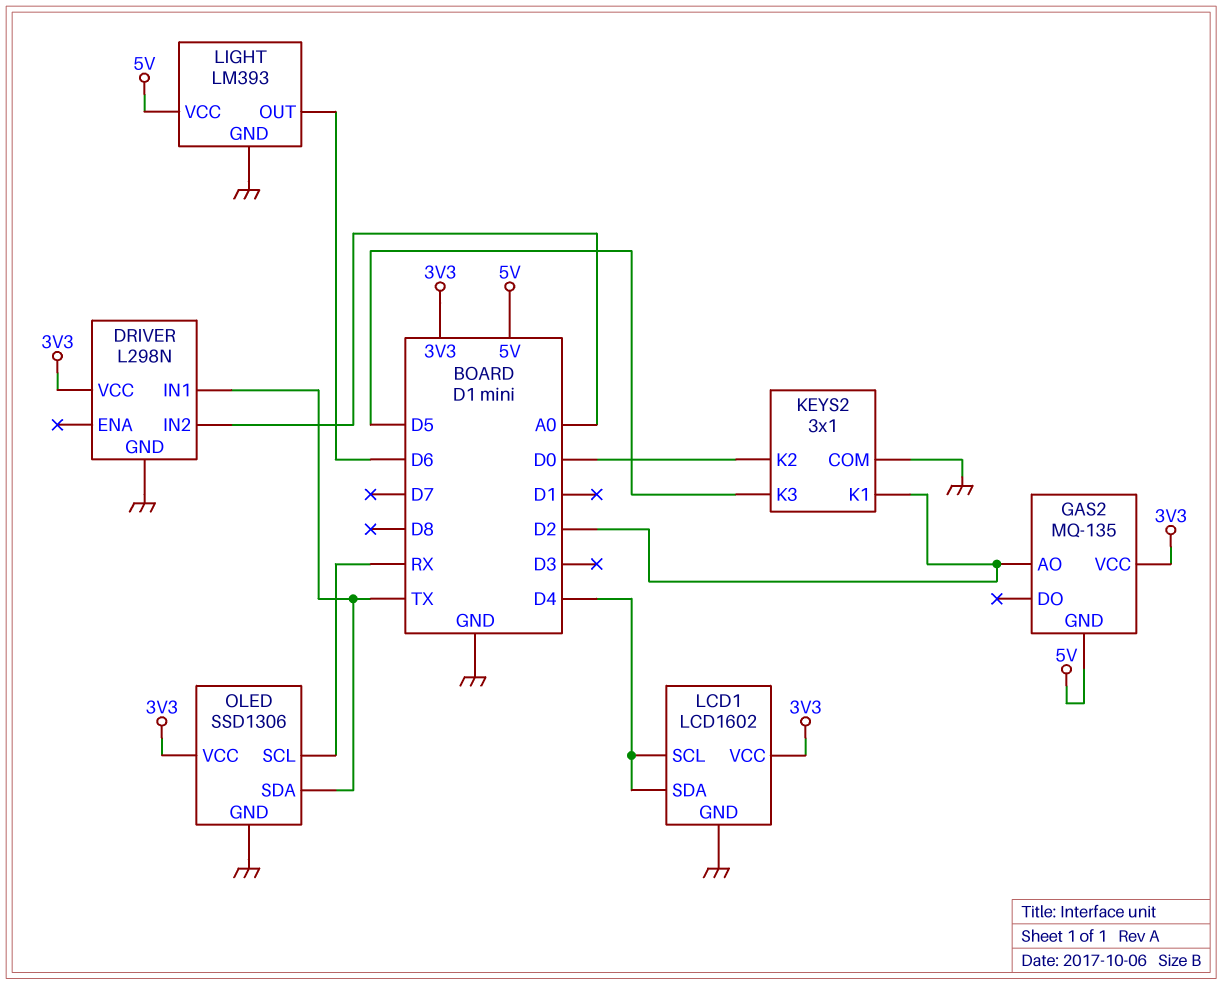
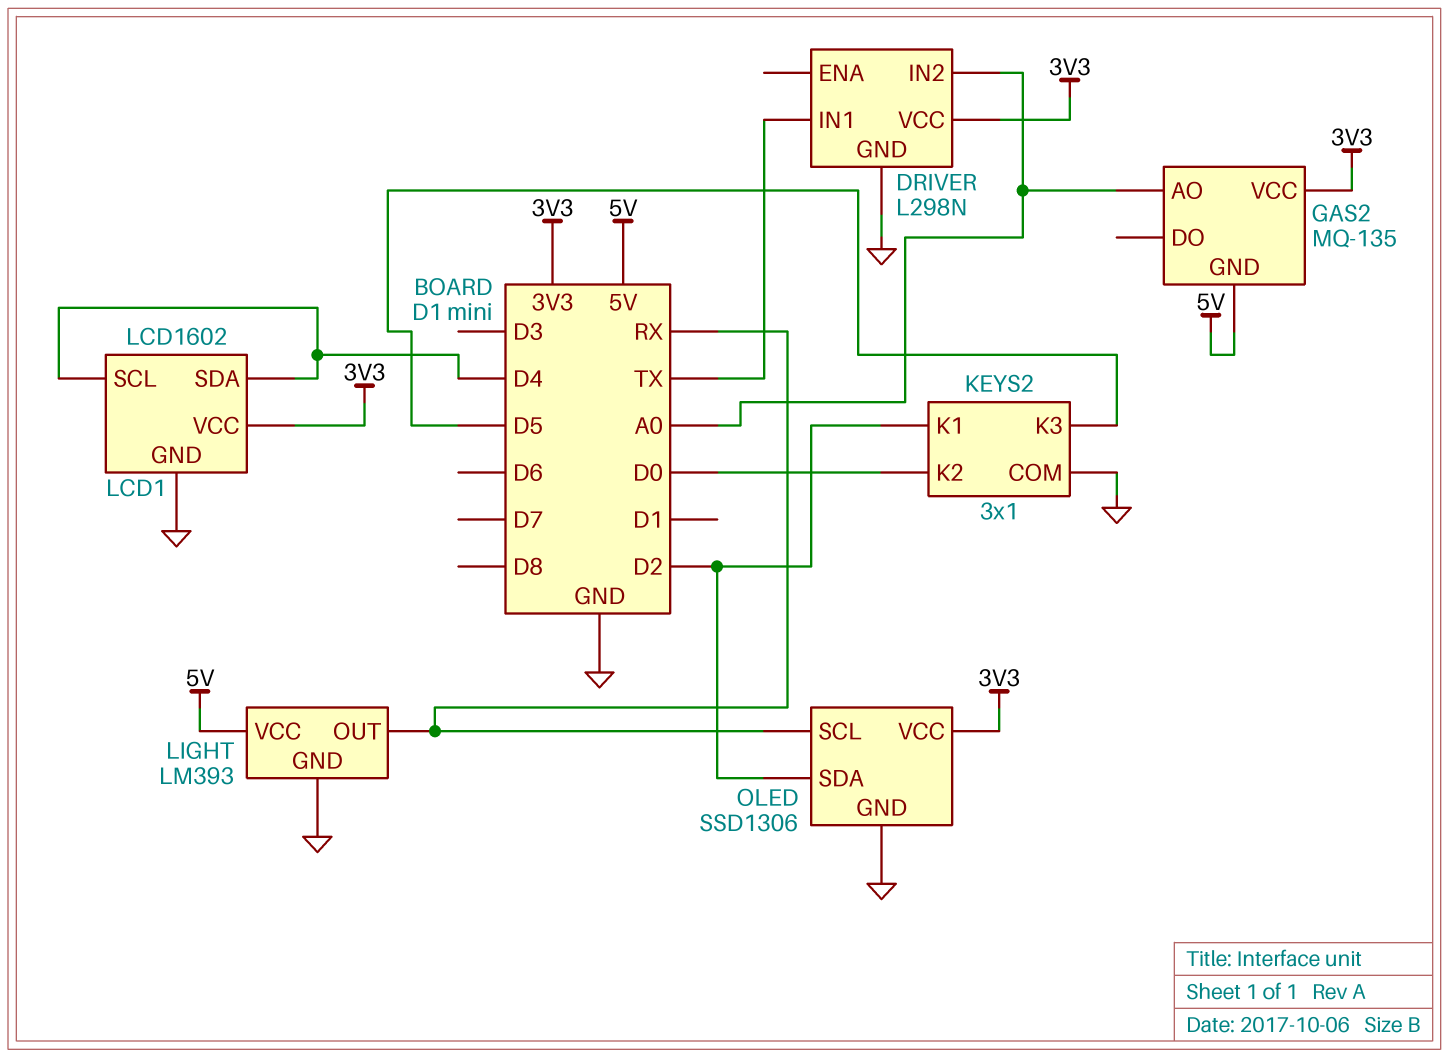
GAS2 pin AO: D2 -> A0
LIGHT pin OUT: D6 -> RX
OLED pin SDA: TX -> D2

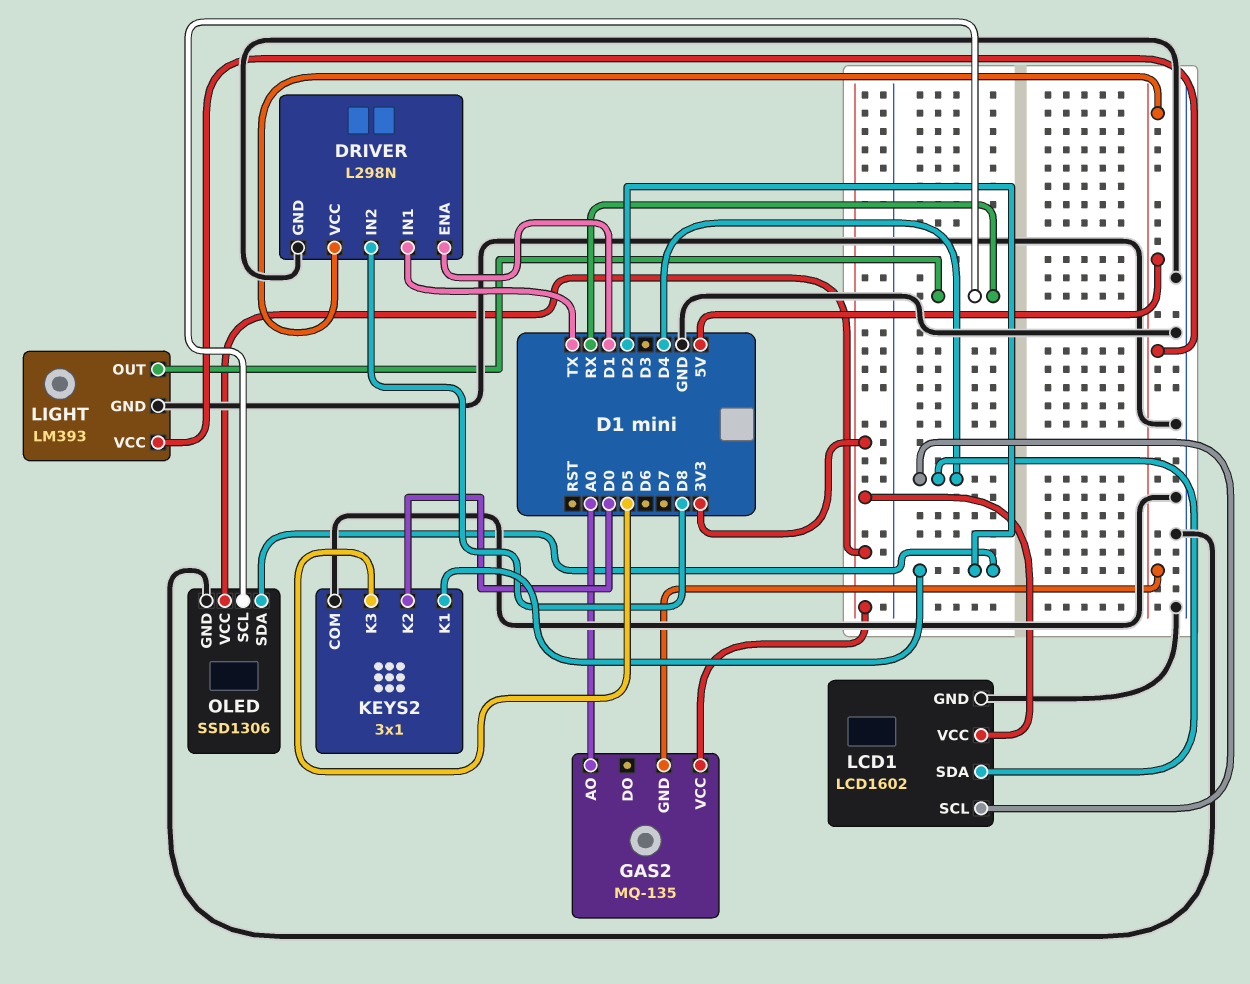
DRIVER pin ENA: none -> D1
DRIVER pin IN2: A0 -> D8
DRIVER pin VCC: 3V3 -> 5V

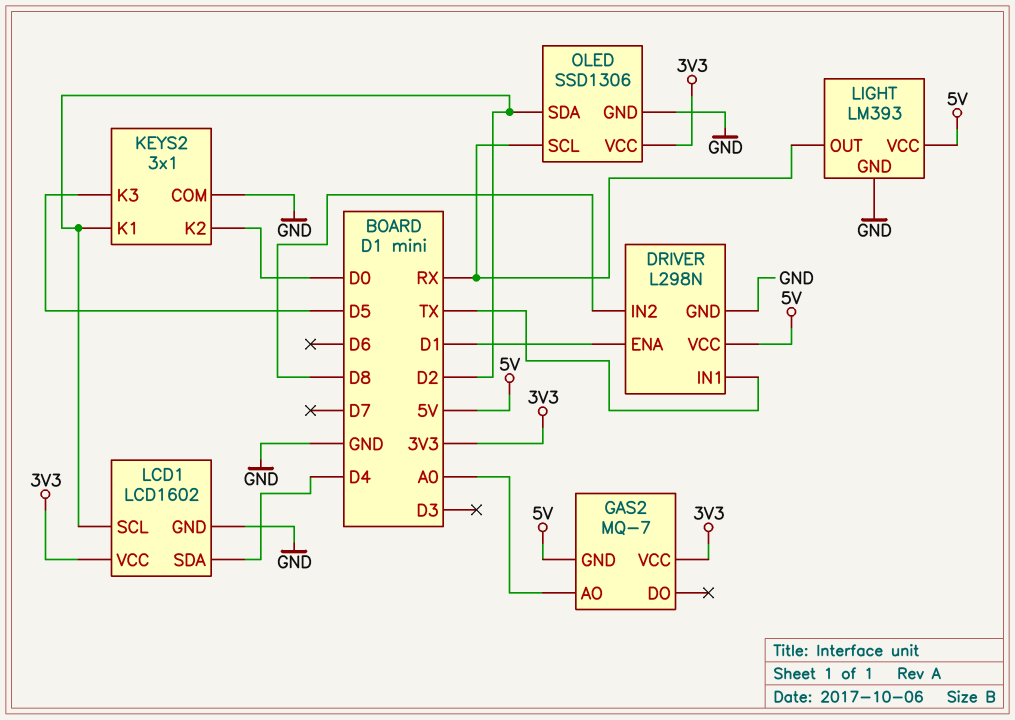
GAS2: MQ-135 -> MQ-7
LCD1 pin SCL: D4 -> D2

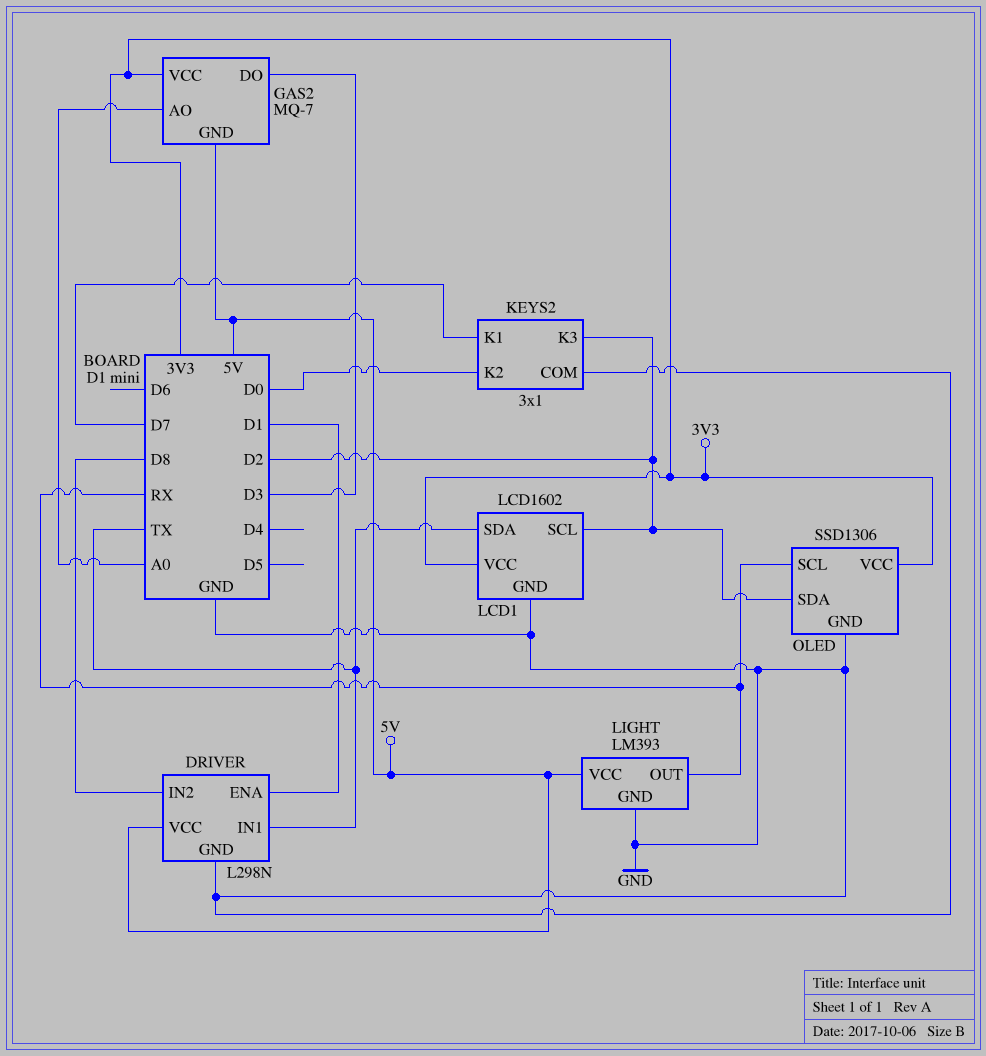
GAS2 pin DO: none -> D3
KEYS2 pin K1: D2 -> D7
KEYS2 pin K3: D5 -> D2
LCD1 pin SDA: D4 -> TX

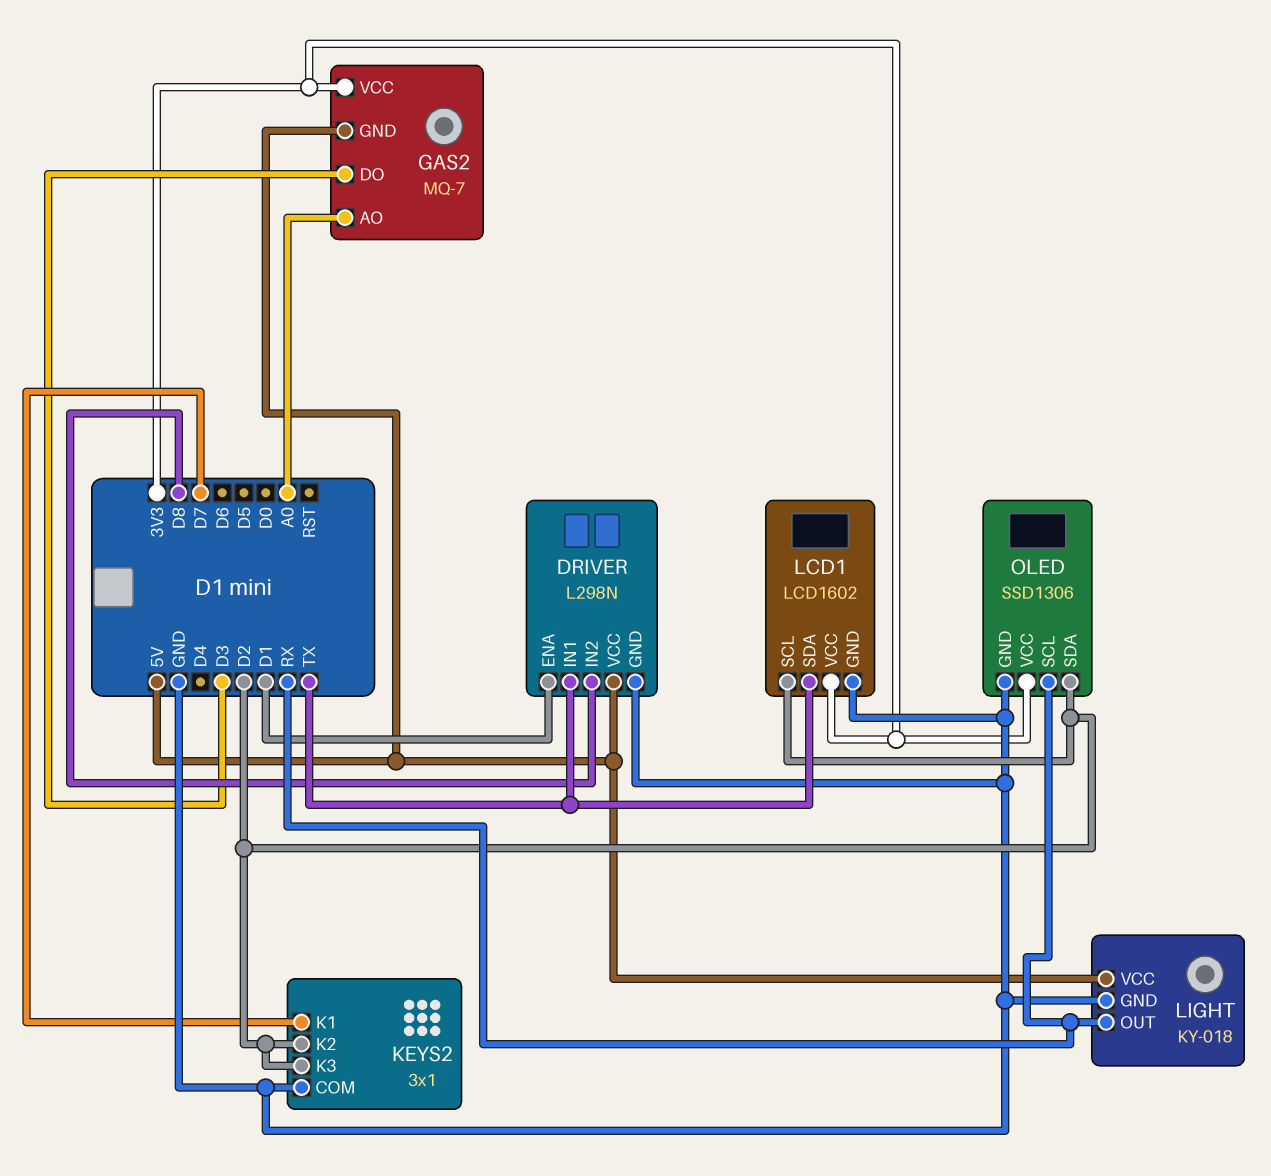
KEYS2 pin K2: D0 -> D2
LIGHT: LM393 -> KY-018

